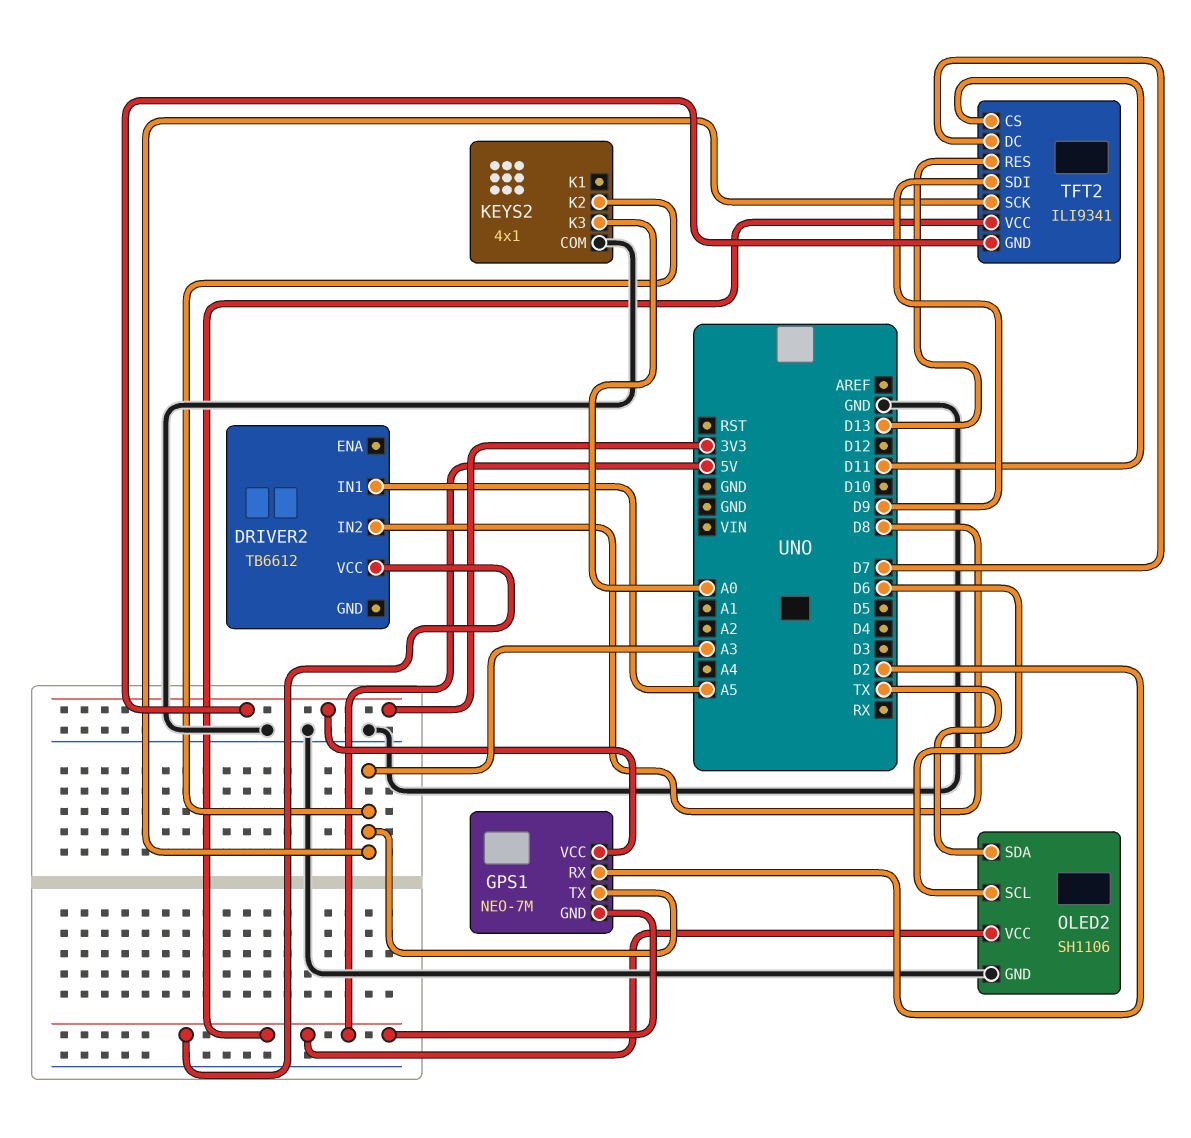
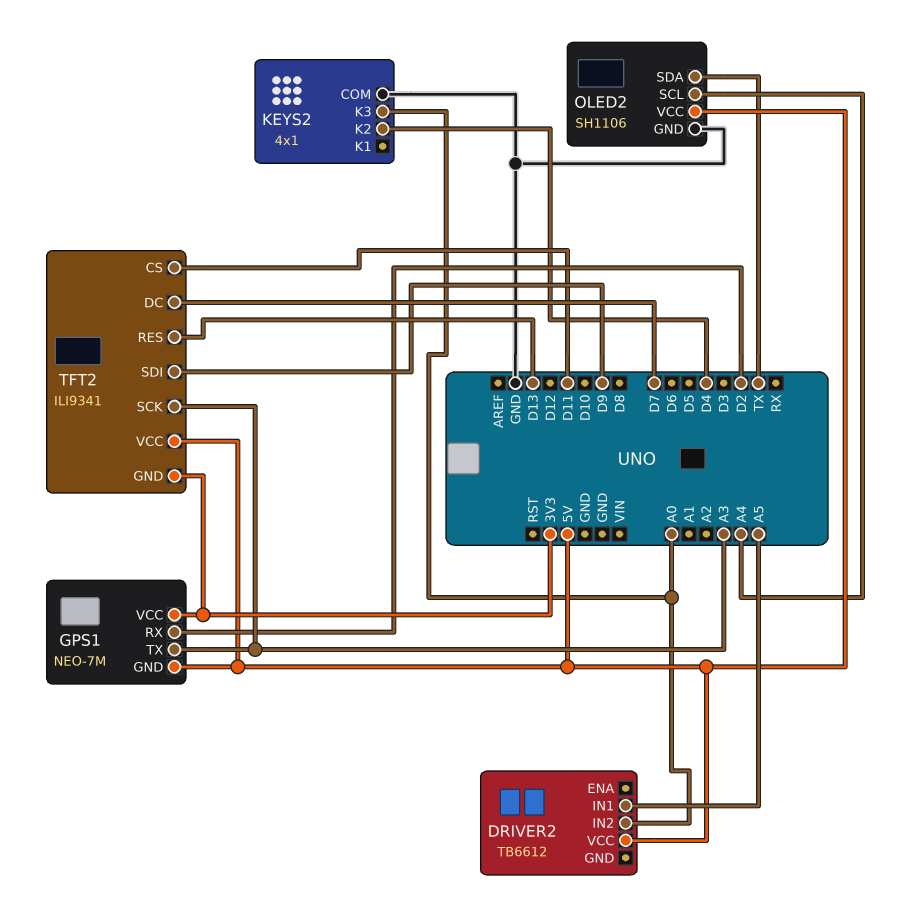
DRIVER2 pin IN2: D8 -> A0
KEYS2 pin K2: A3 -> D4
OLED2 pin SCL: D6 -> A4

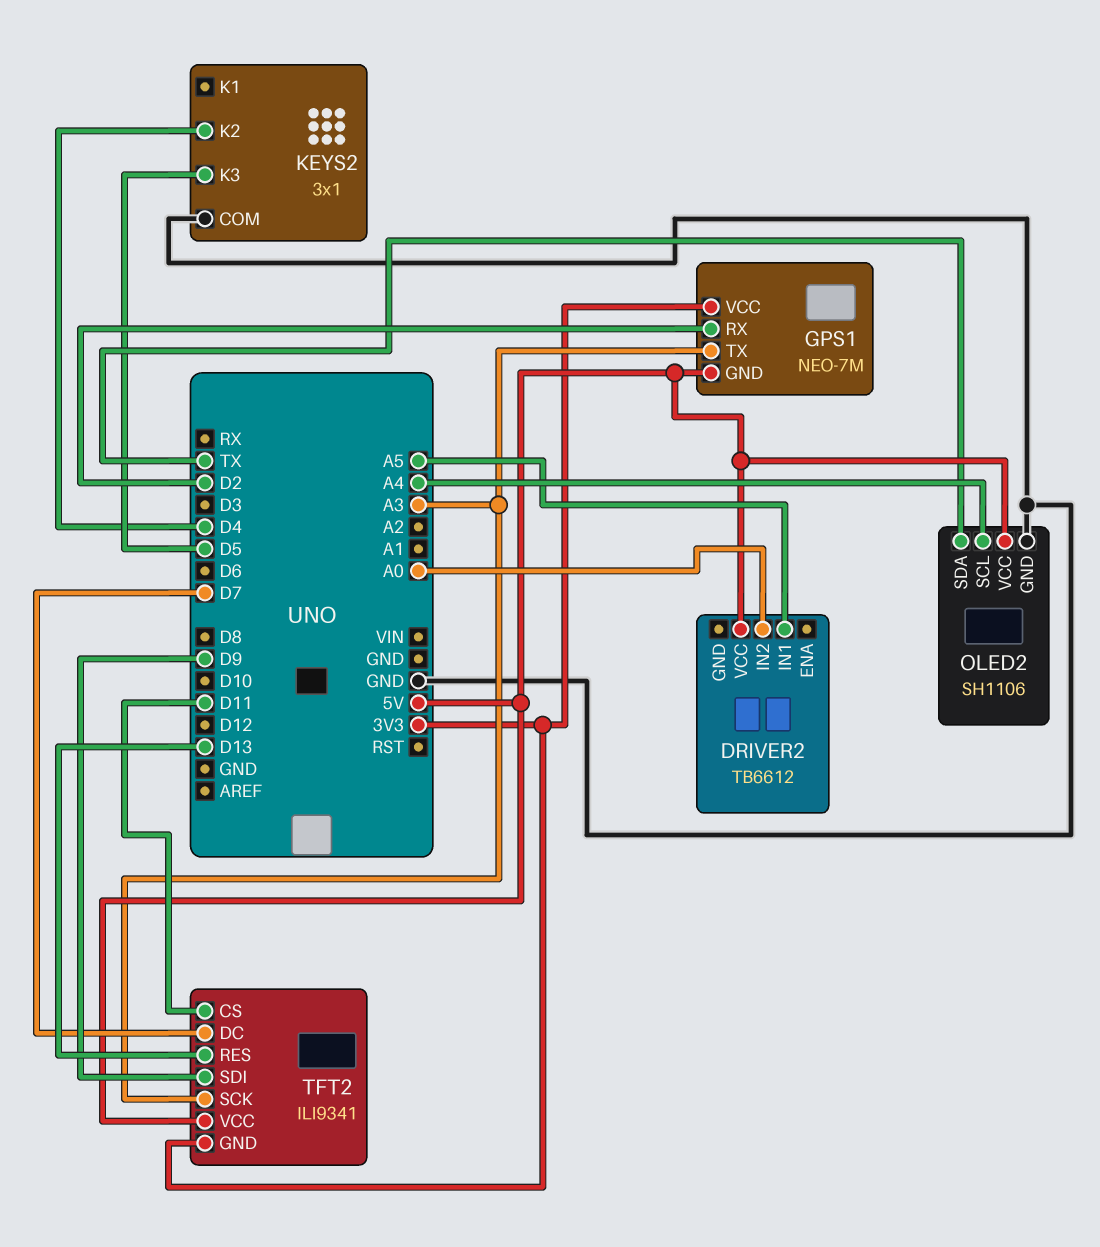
KEYS2: 4x1 -> 3x1
KEYS2 pin K3: A0 -> D5

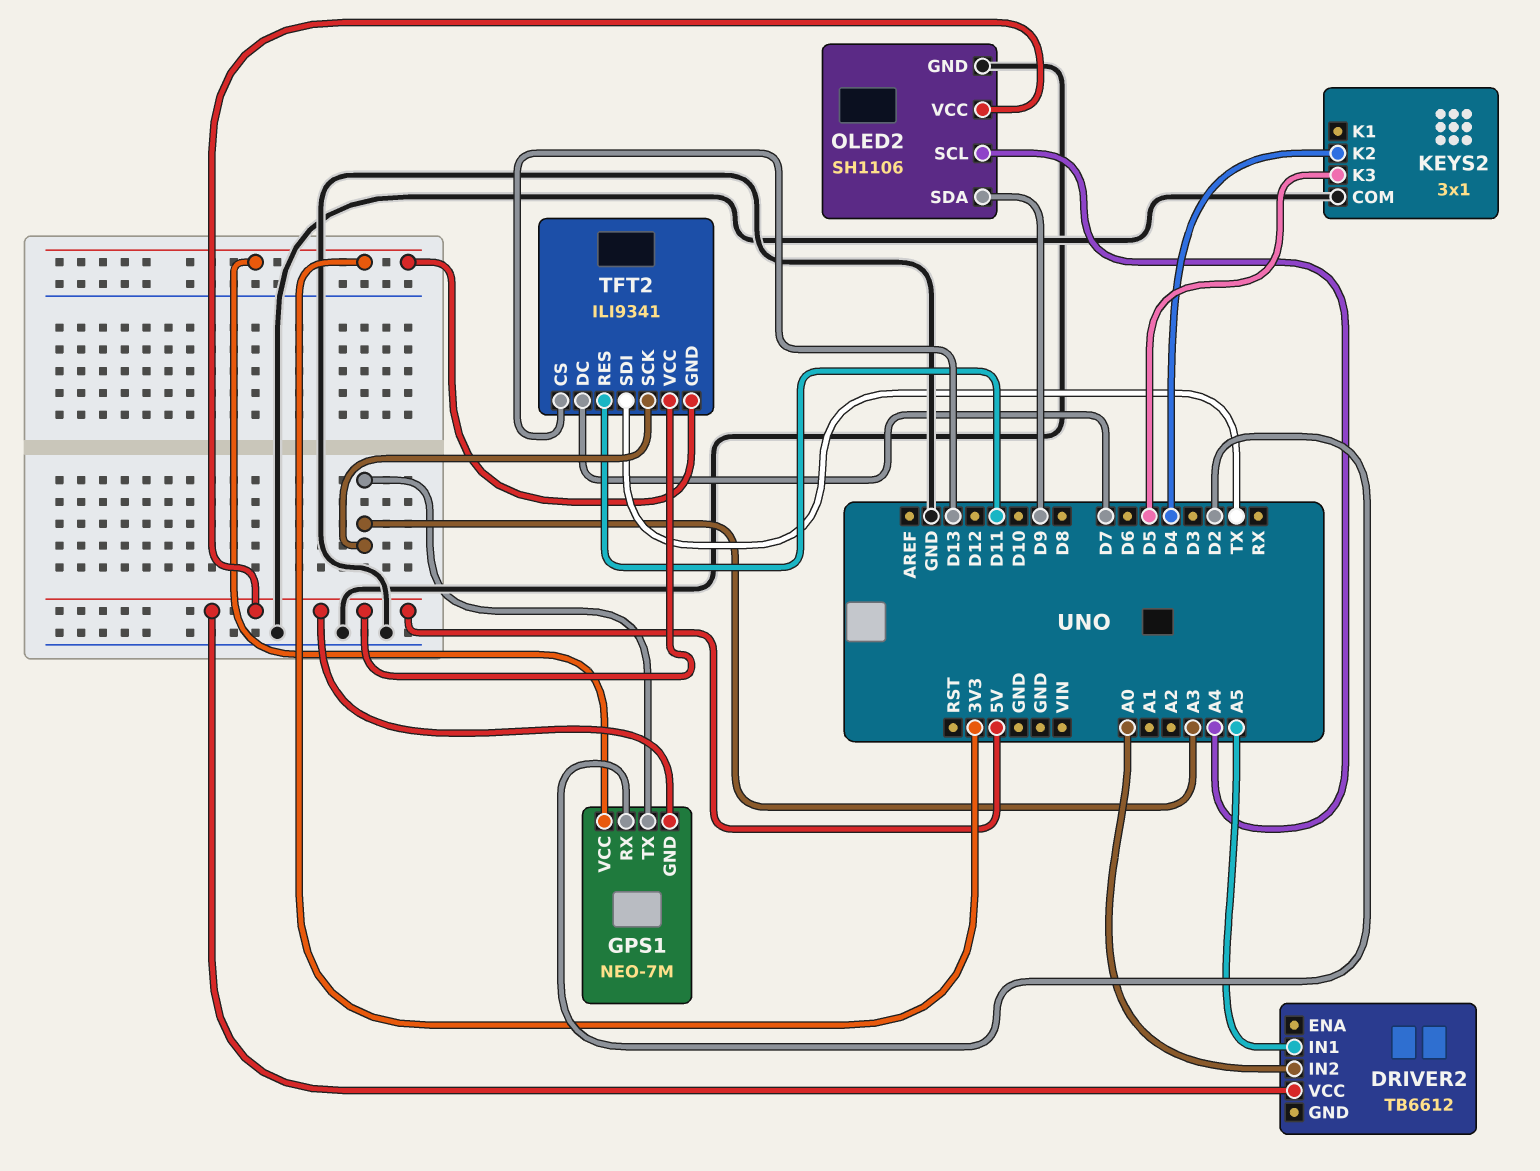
OLED2 pin SDA: TX -> D9
TFT2 pin CS: D11 -> D13
TFT2 pin RES: D13 -> D11
TFT2 pin SDI: D9 -> TX

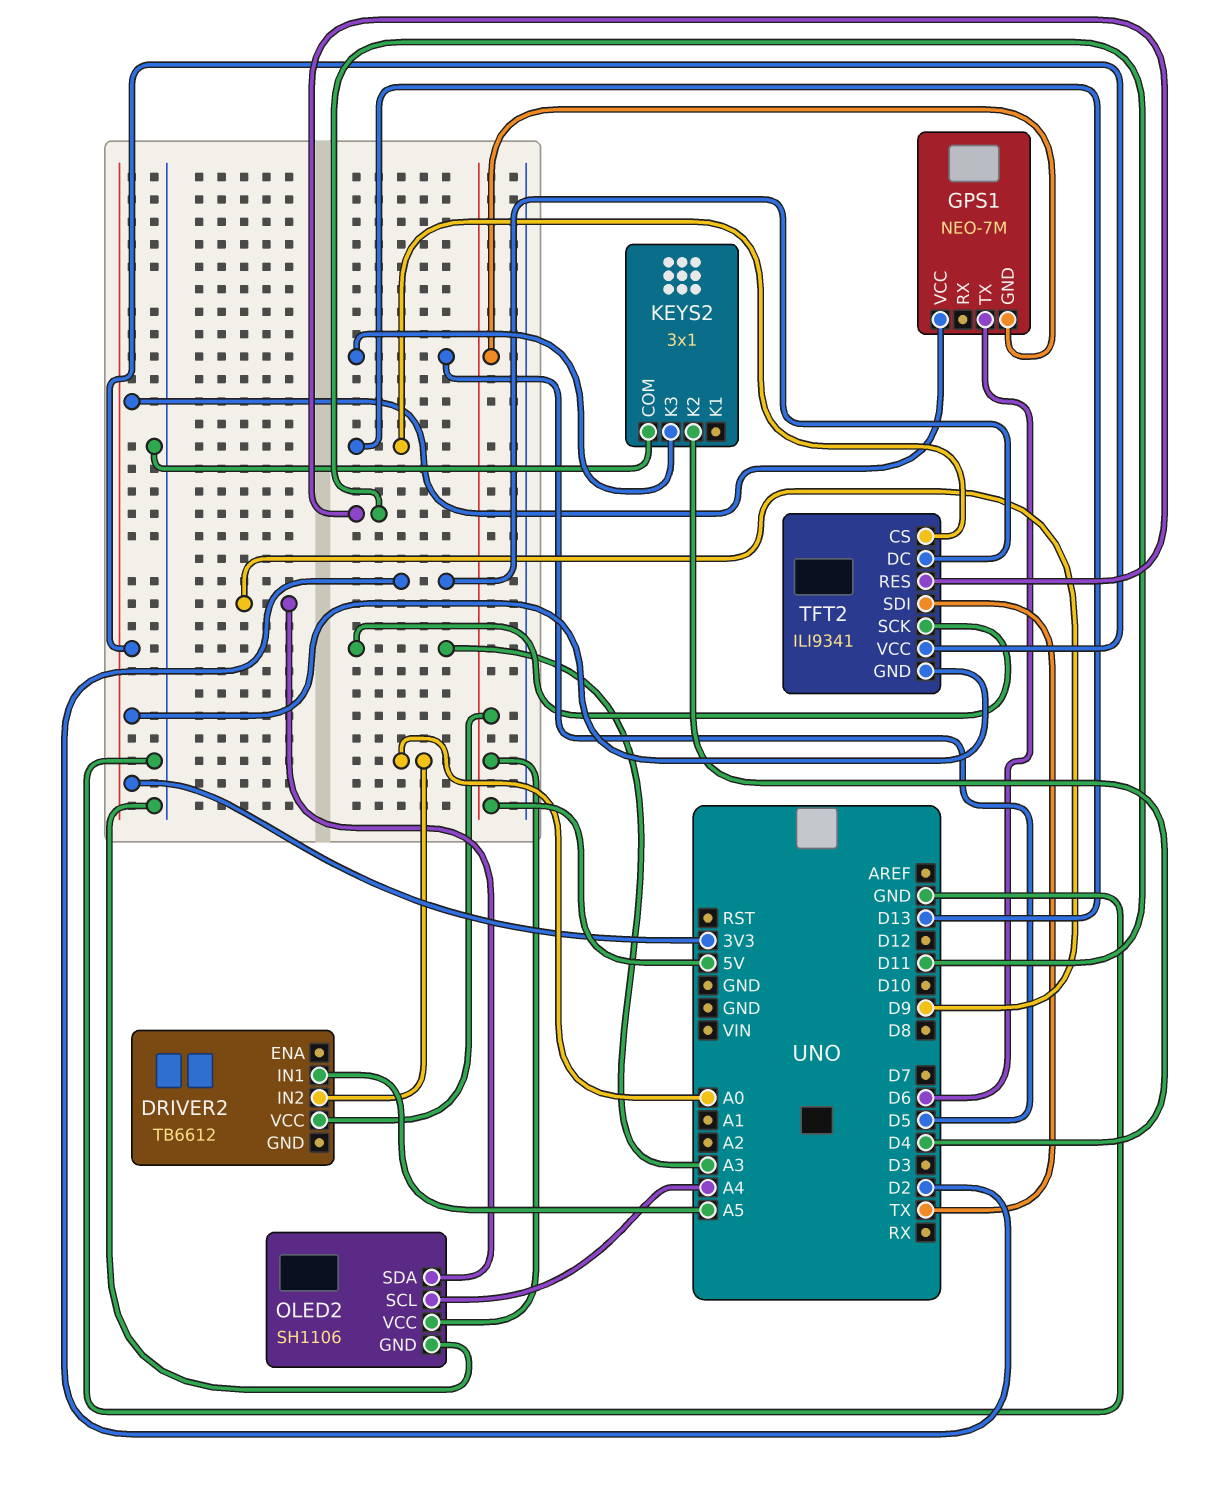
GPS1 pin RX: D2 -> none
GPS1 pin TX: A3 -> D6
TFT2 pin DC: D7 -> D2
TFT2 pin VCC: 5V -> 3V3

